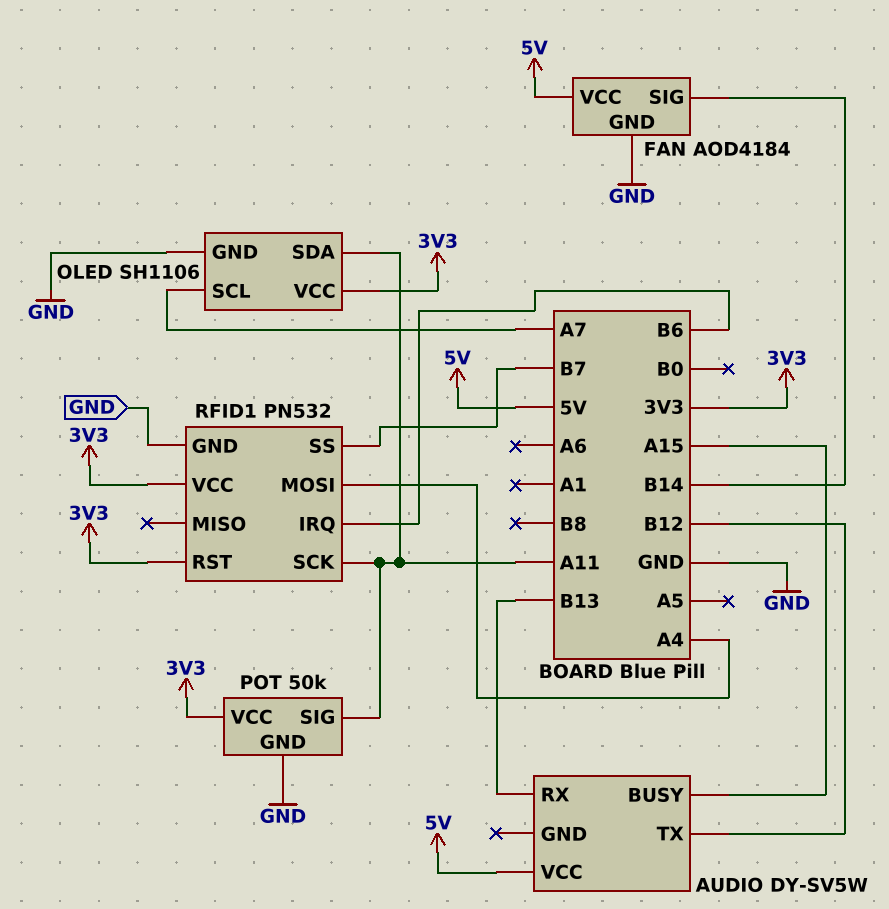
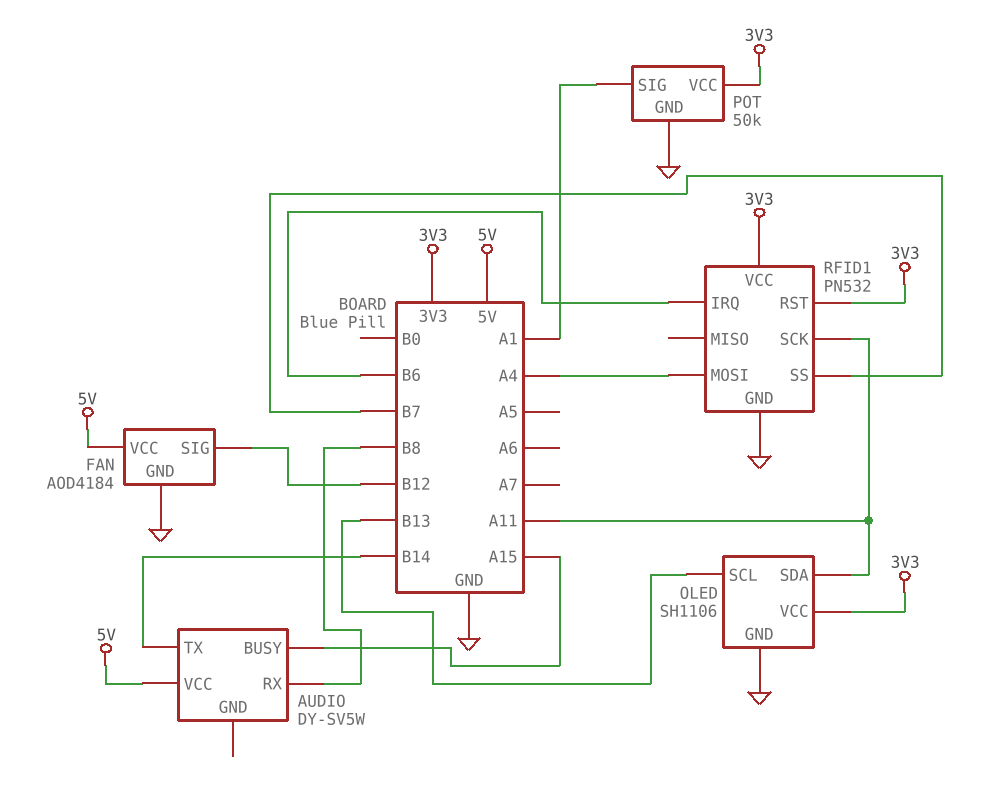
AUDIO pin RX: B13 -> B8
AUDIO pin TX: B12 -> B14
FAN pin SIG: B14 -> B12
OLED pin SCL: A7 -> B13
POT pin SIG: A11 -> A1

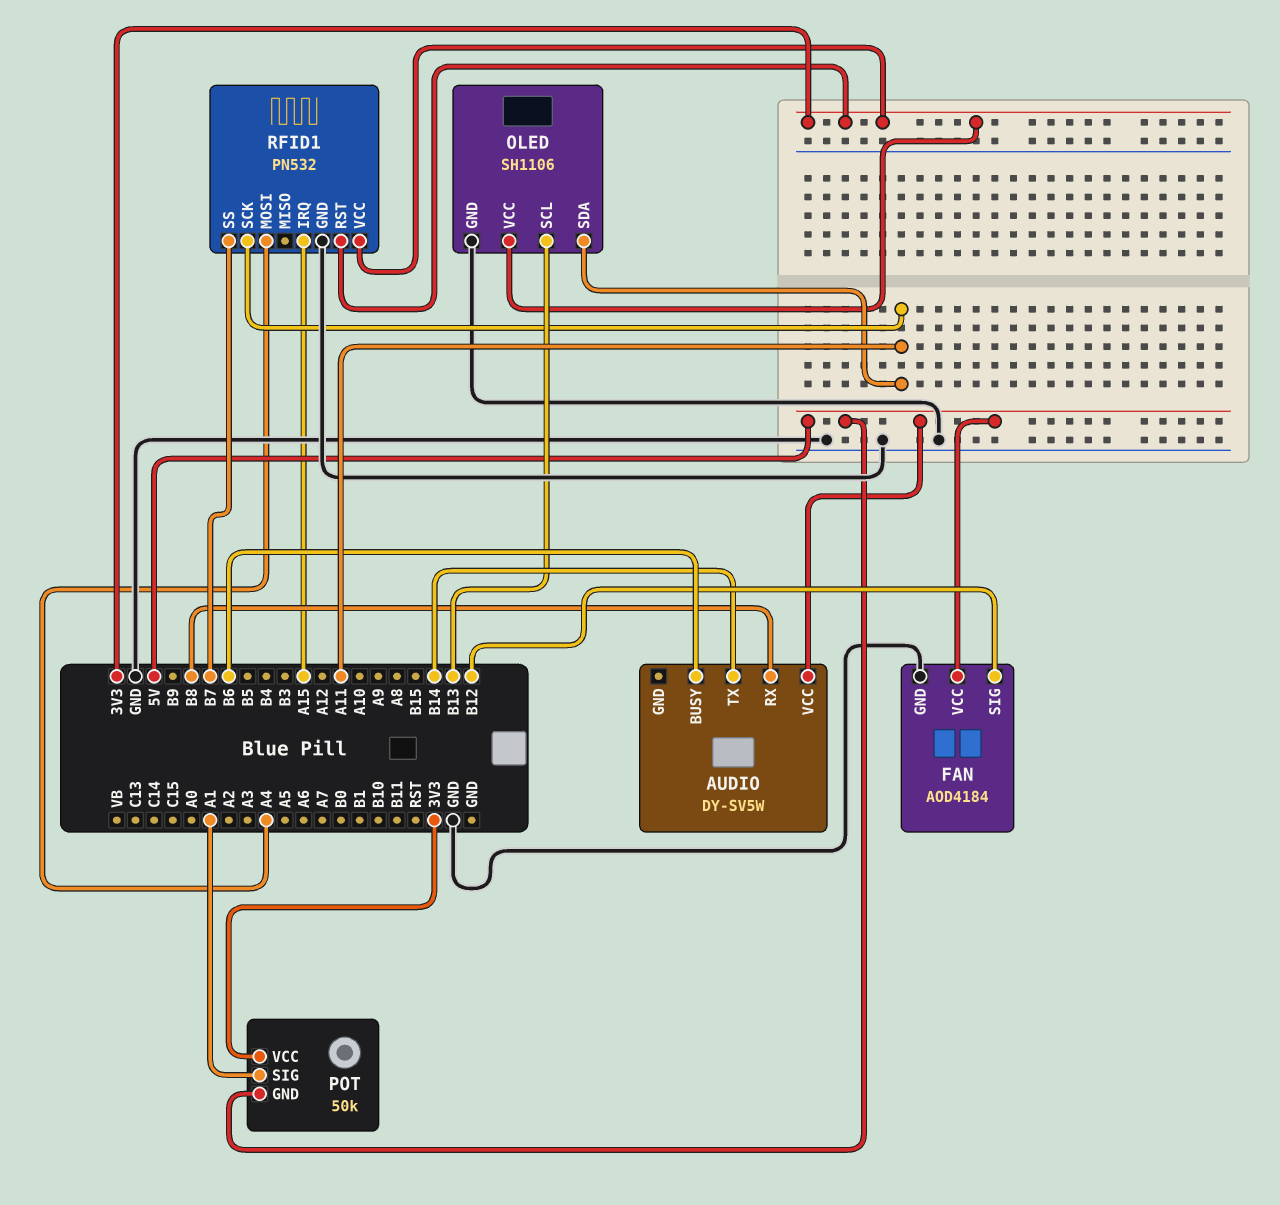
AUDIO pin BUSY: A15 -> B6
POT pin GND: GND -> 5V
RFID1 pin IRQ: B6 -> A15

